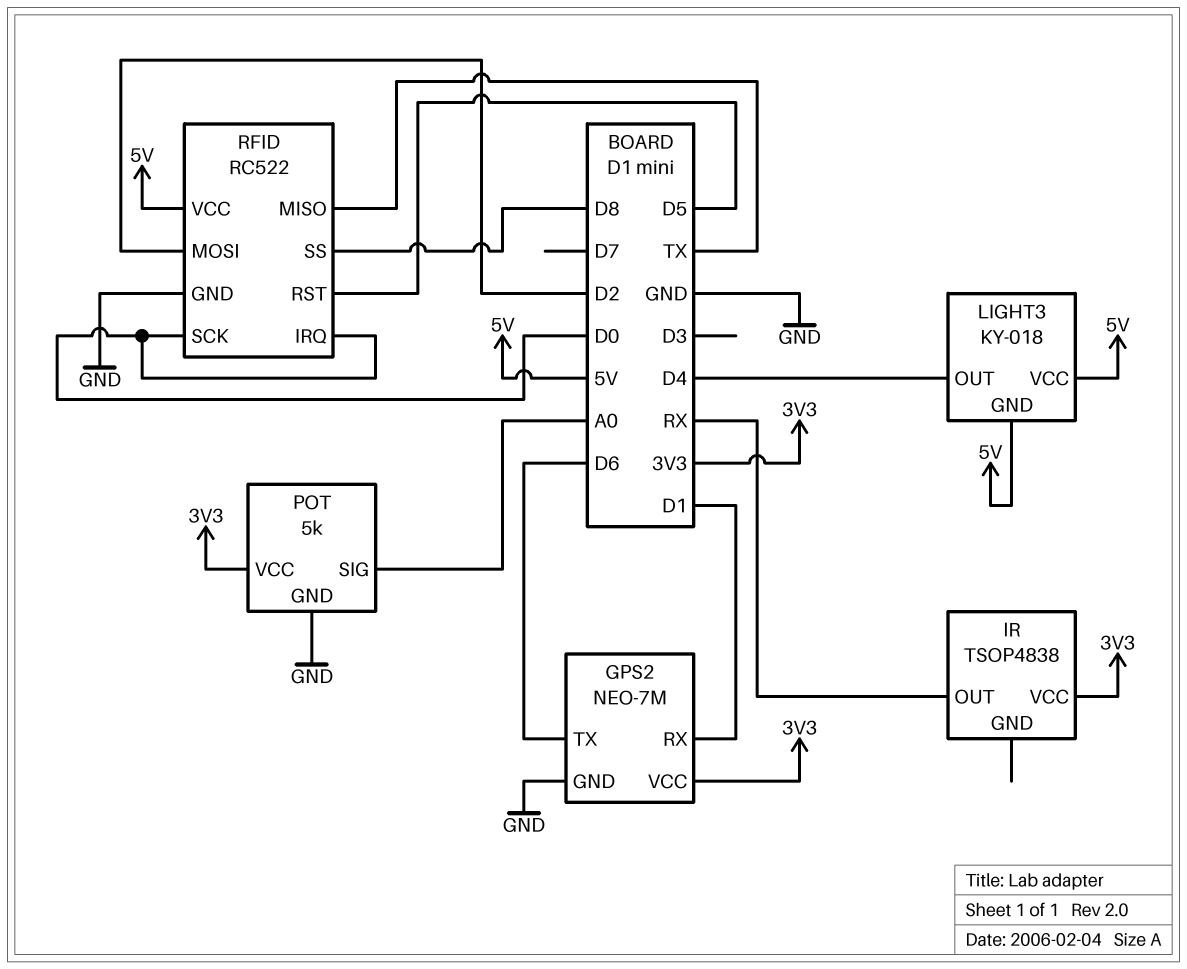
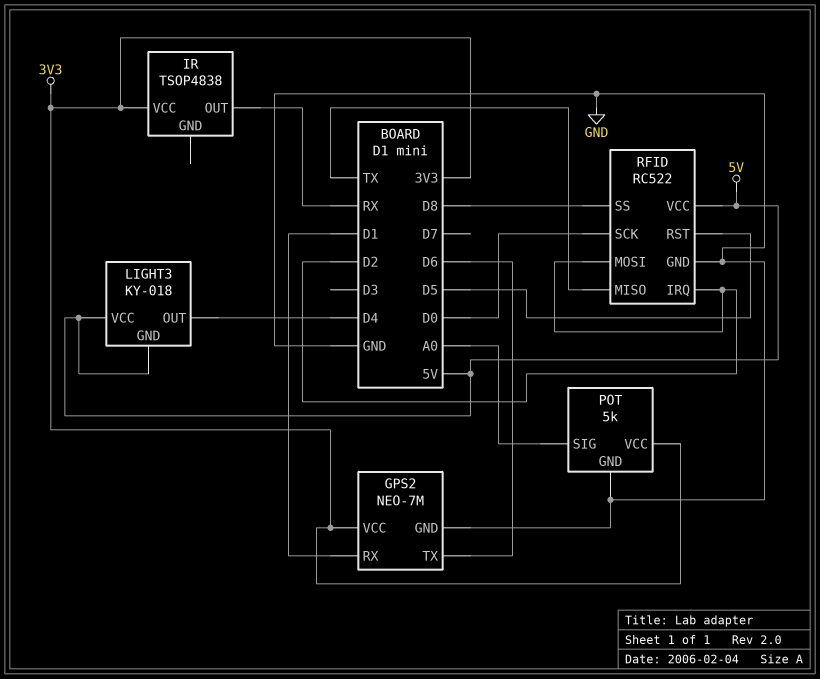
RFID pin IRQ: D0 -> D2

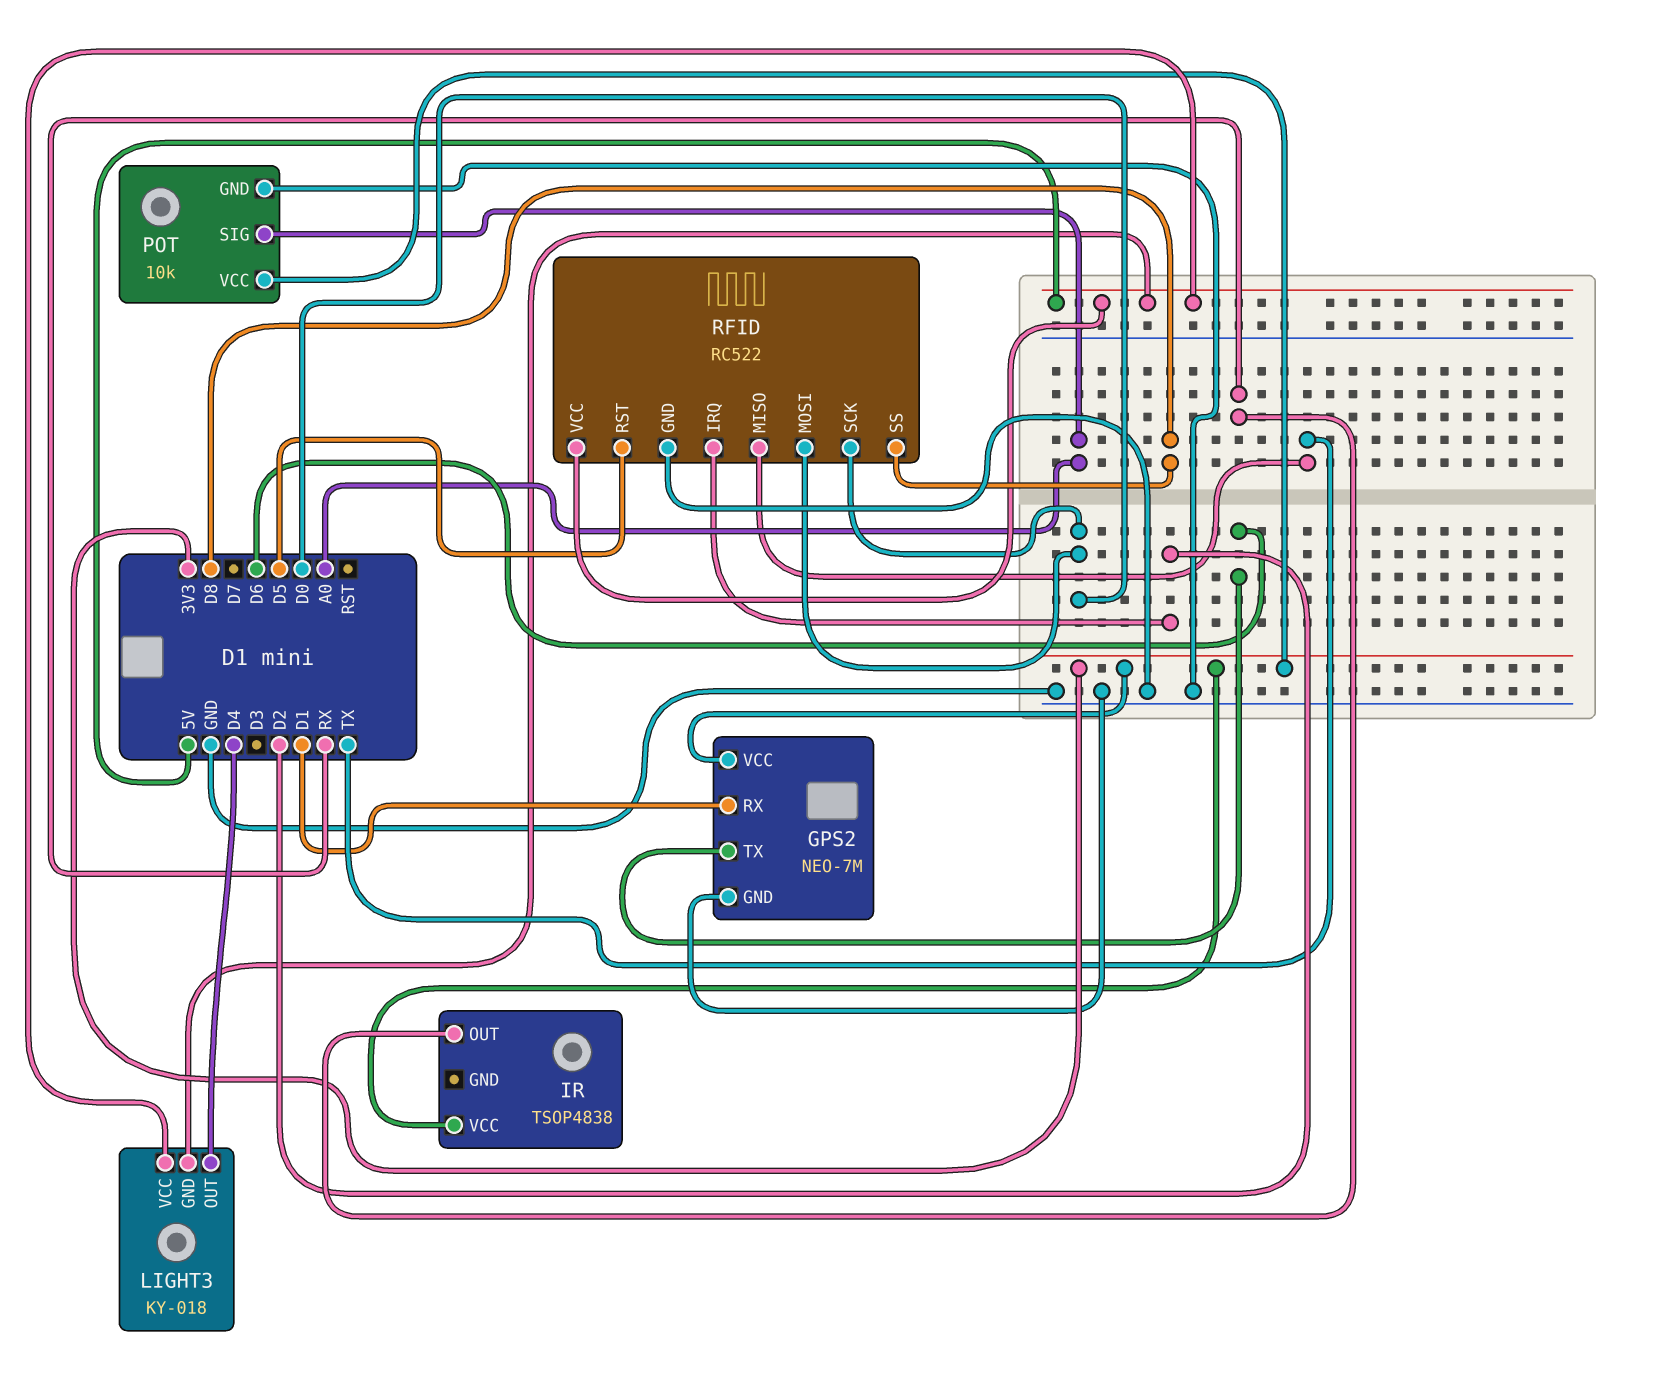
POT: 5k -> 10k
RFID pin MOSI: D2 -> D0

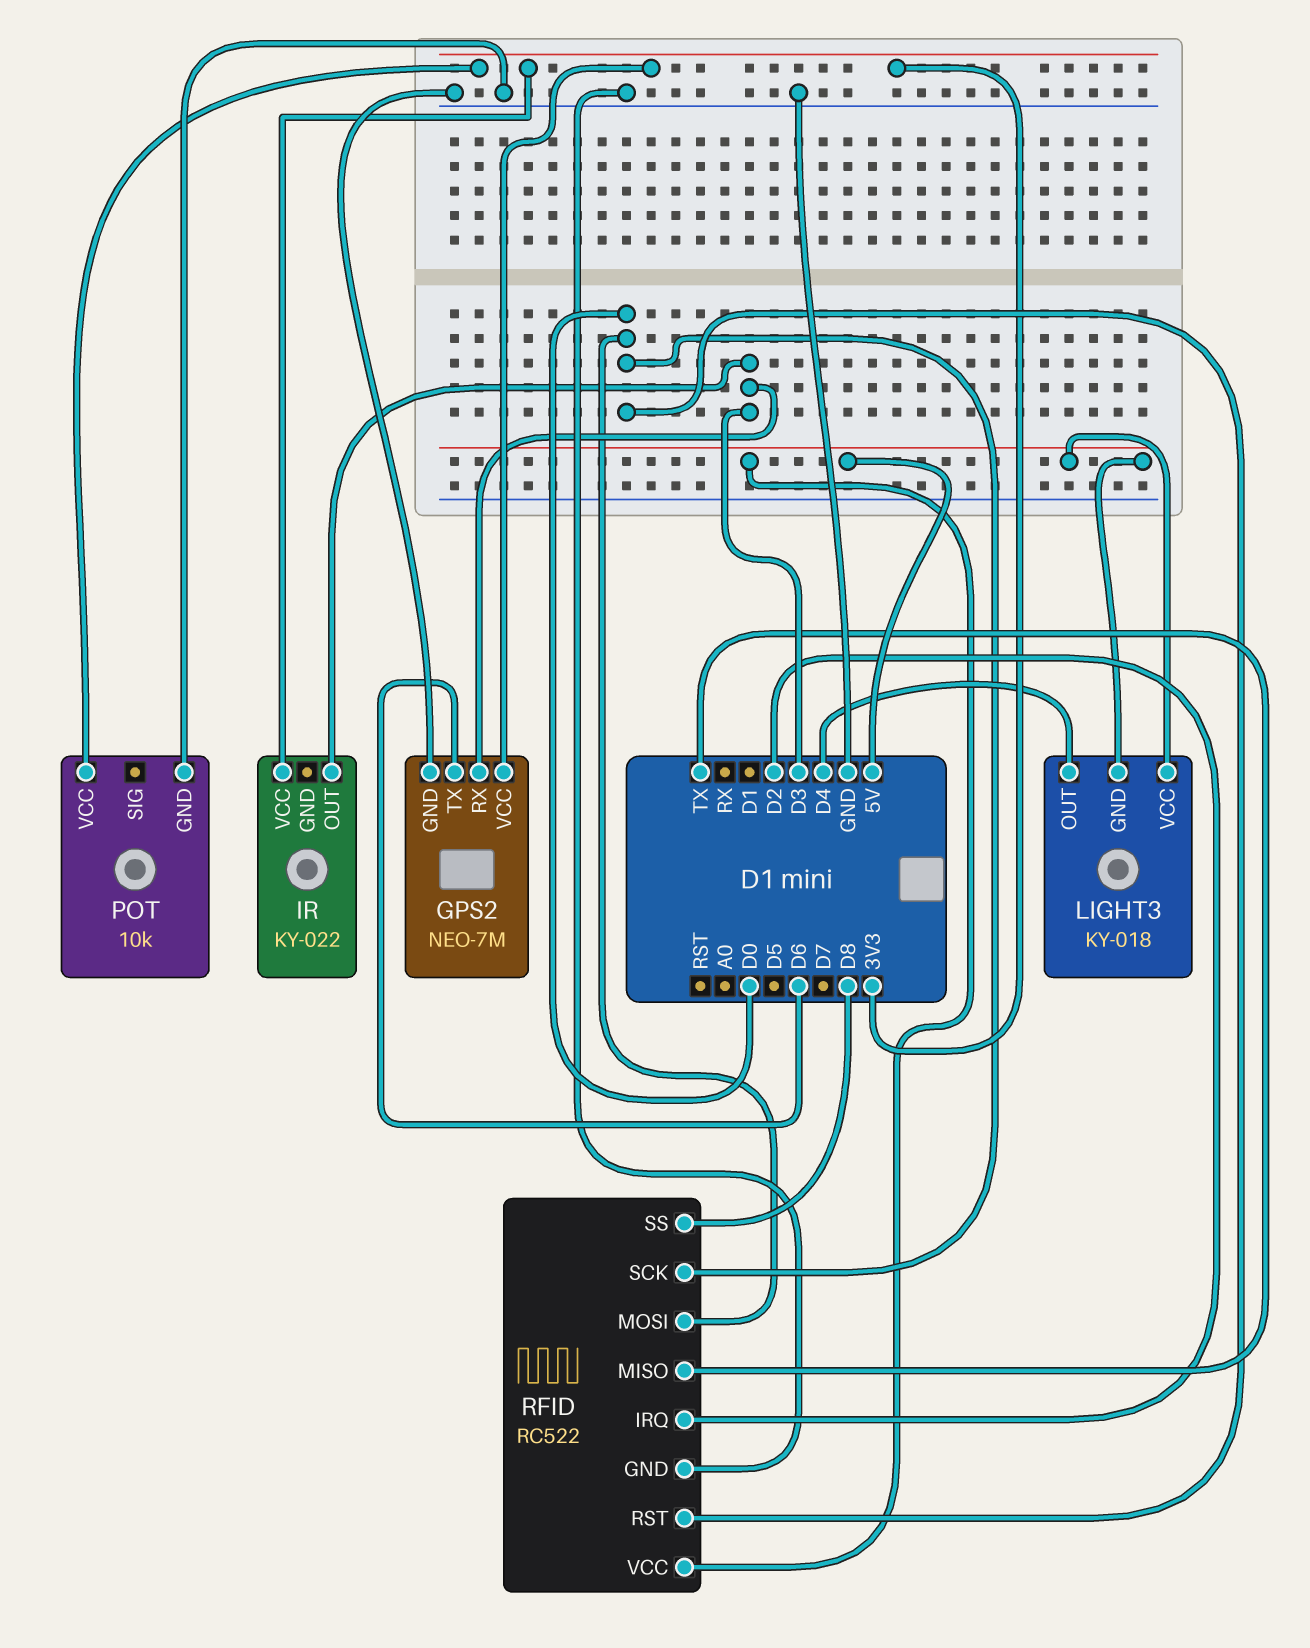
GPS2 pin RX: D1 -> D3
IR: TSOP4838 -> KY-022
IR pin OUT: RX -> D3
POT pin SIG: A0 -> none
RFID pin RST: D5 -> D0

